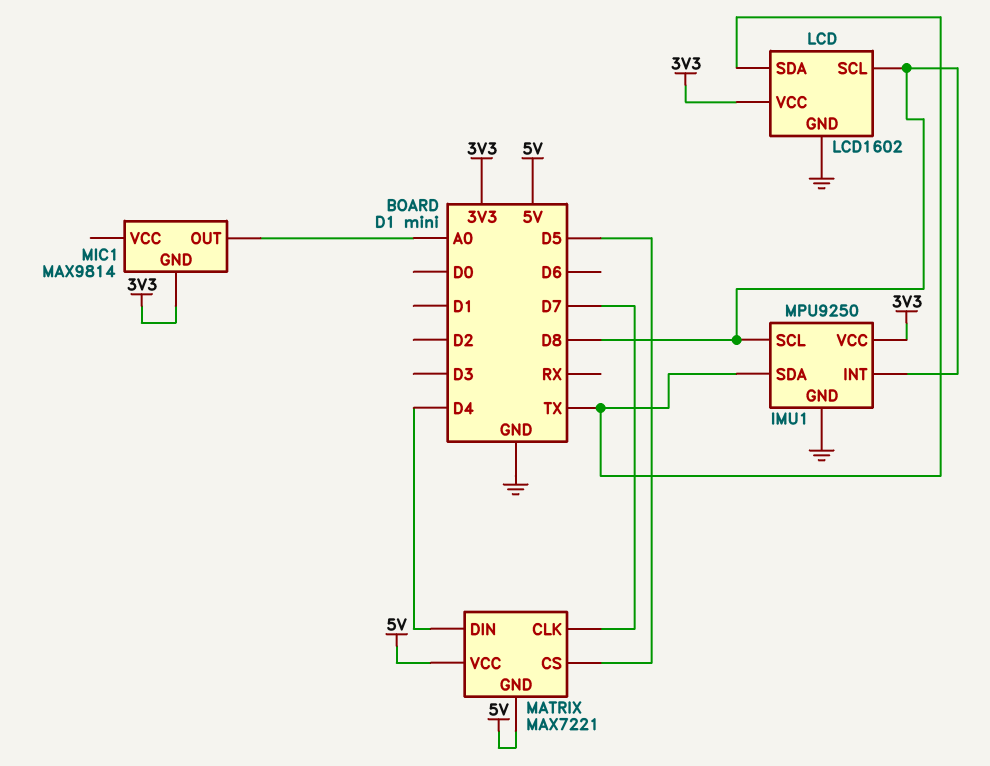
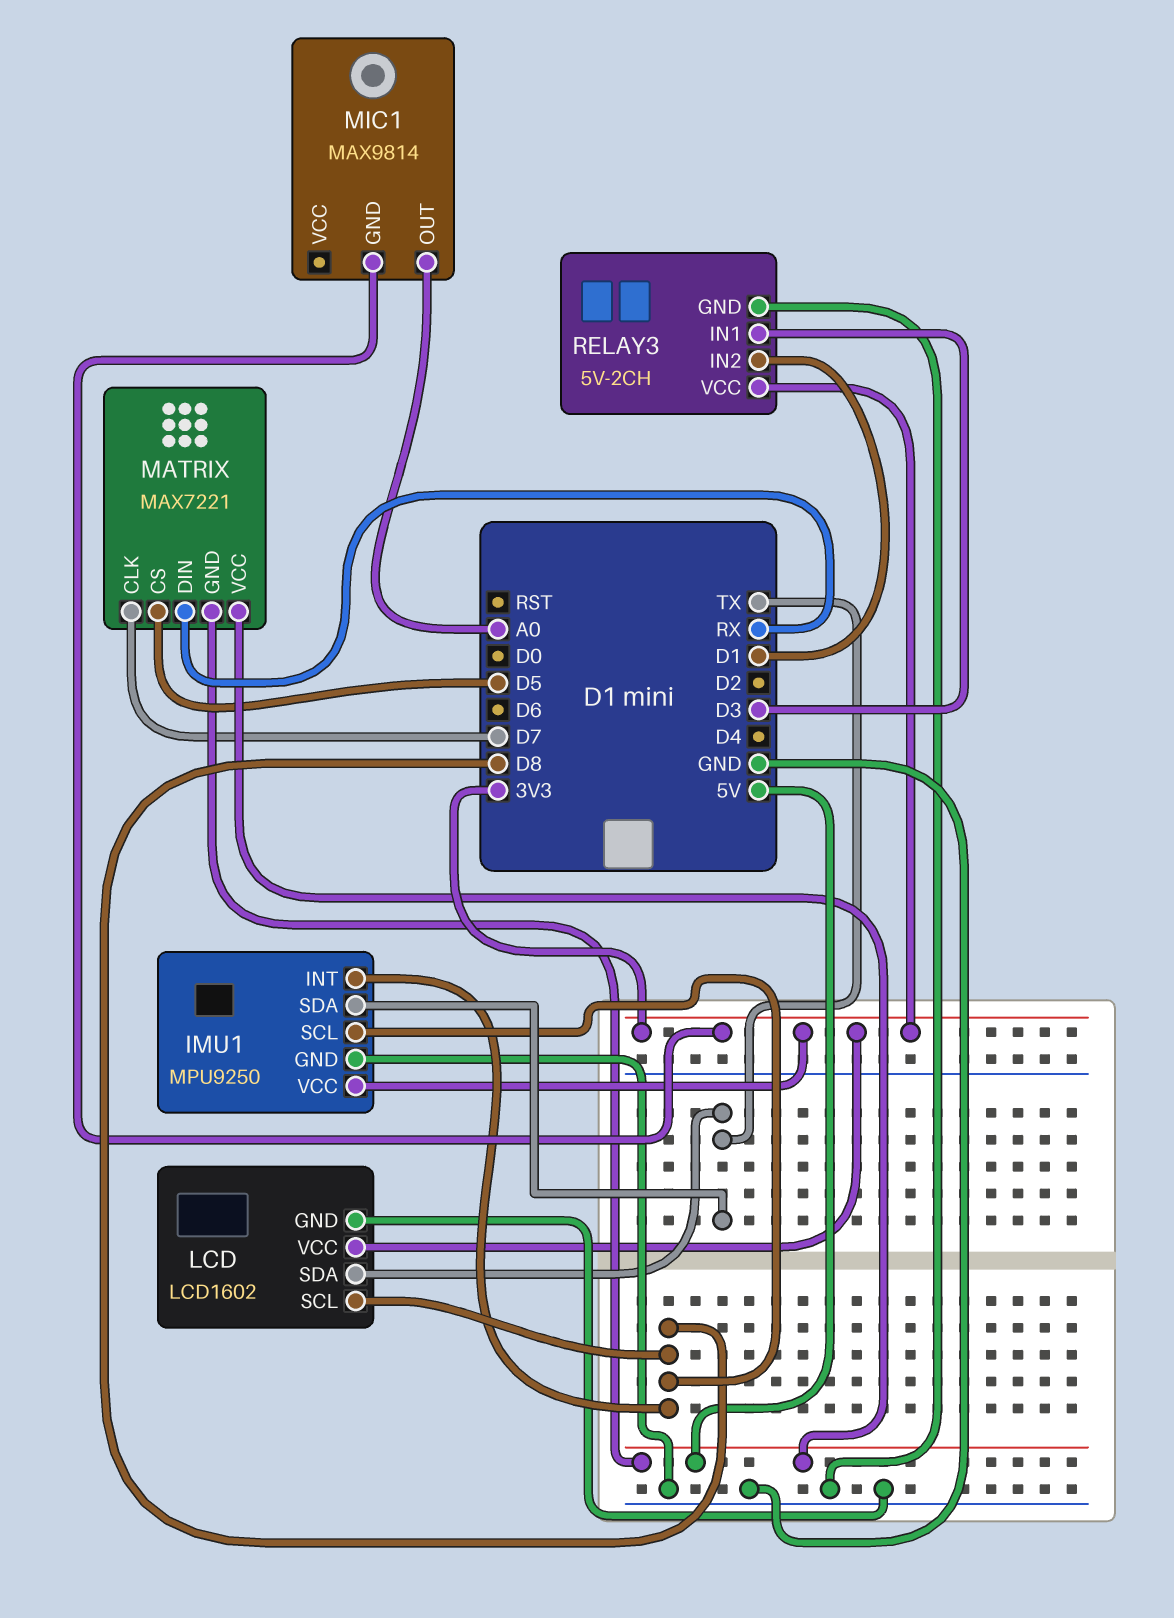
MATRIX pin DIN: D4 -> RX
RELAY3: none -> 5V-2CH
RELAY3 pin GND: none -> GND
RELAY3 pin IN1: none -> D3
RELAY3 pin IN2: none -> D1
RELAY3 pin VCC: none -> 3V3

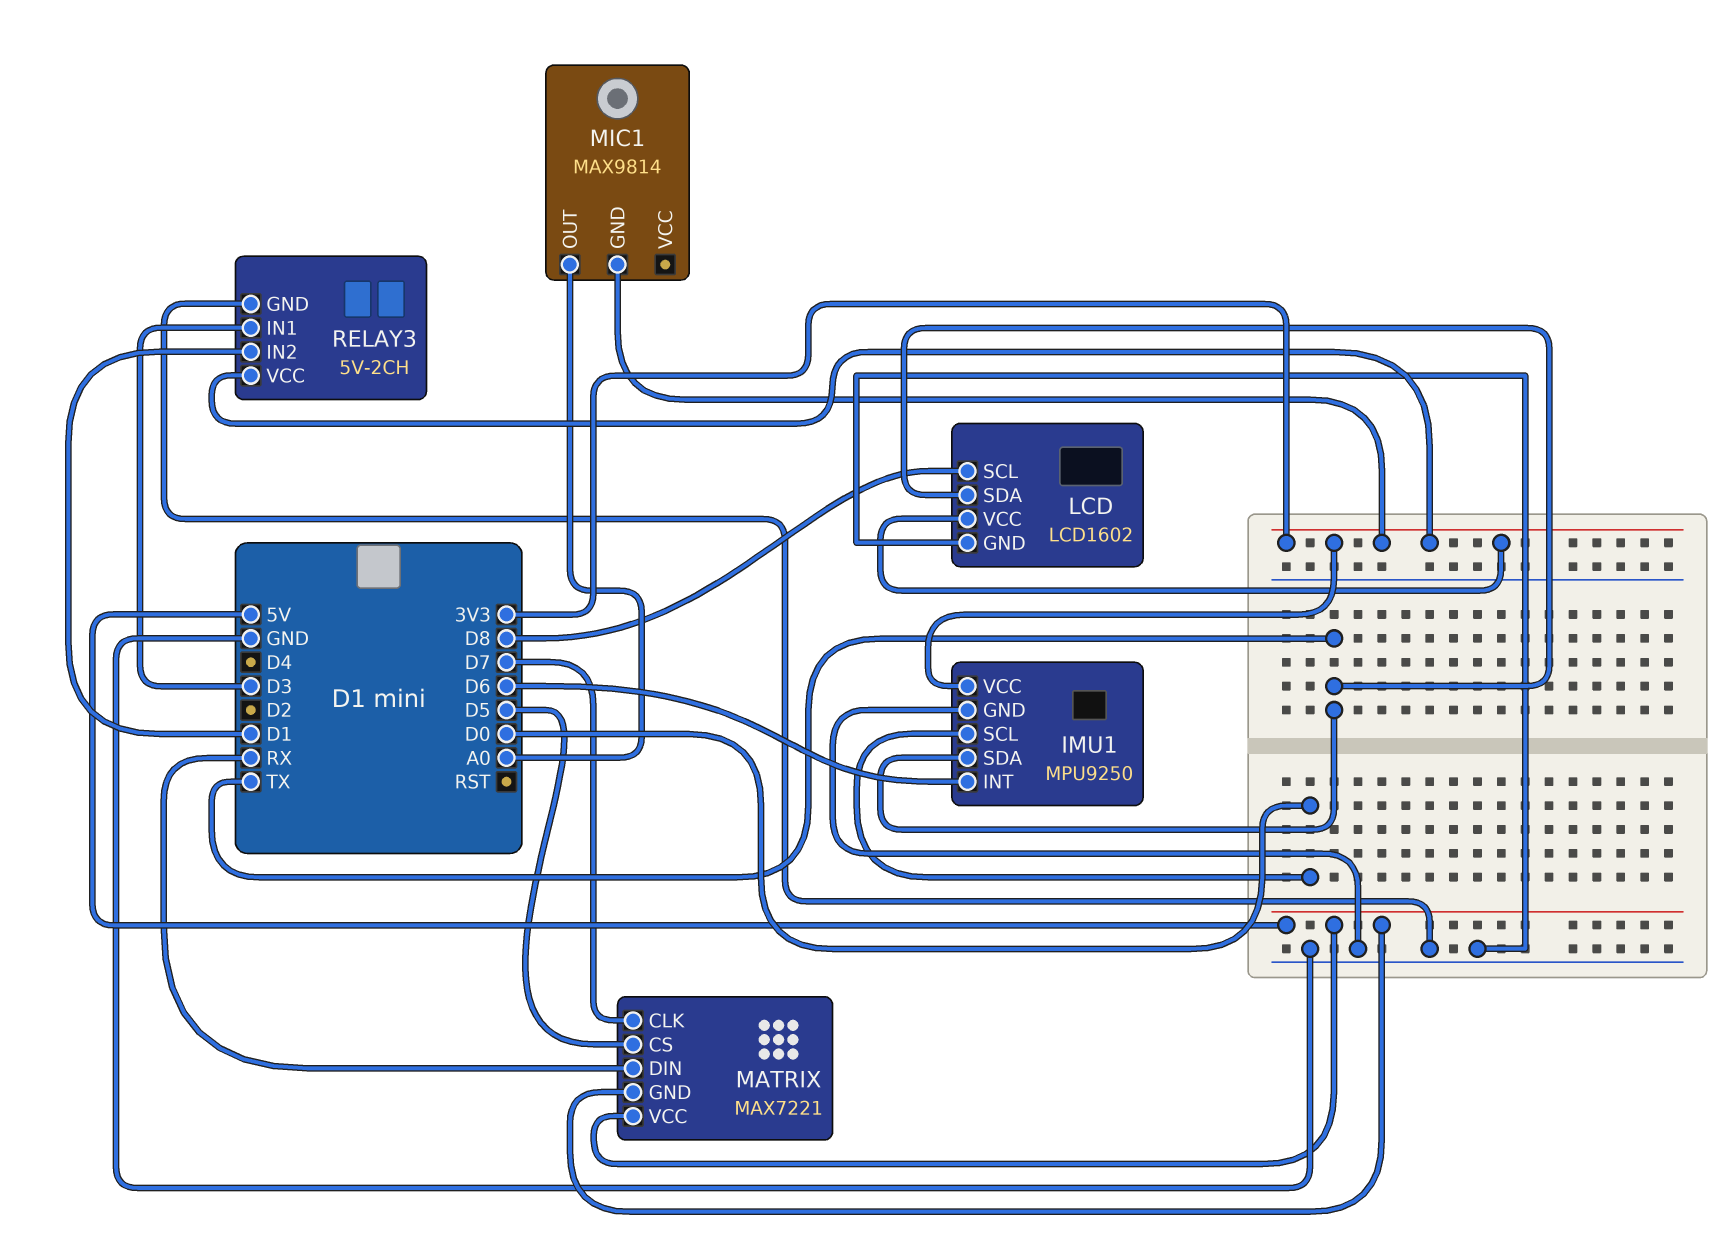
IMU1 pin INT: D8 -> D6
IMU1 pin SCL: D8 -> D0

